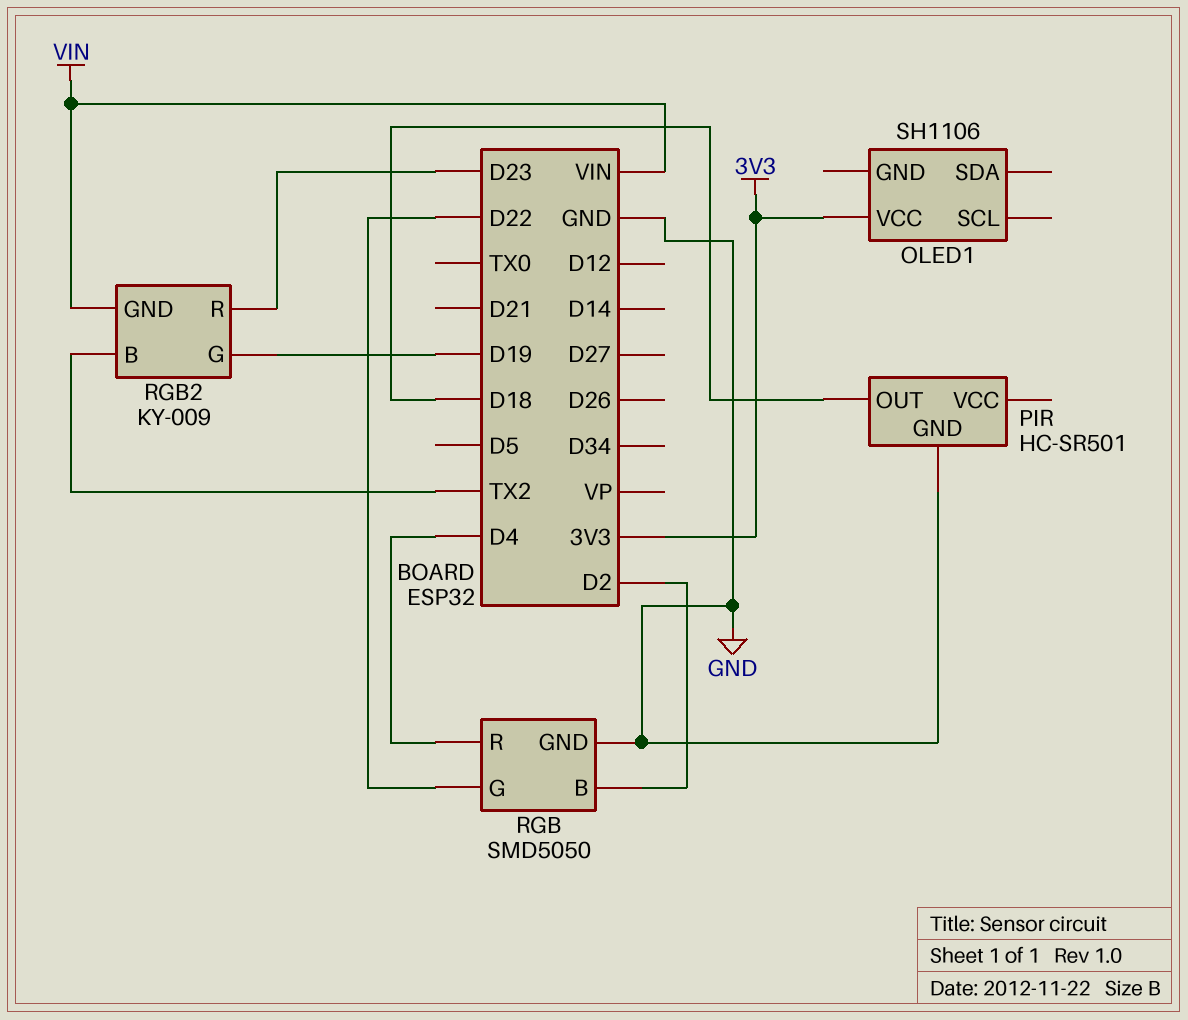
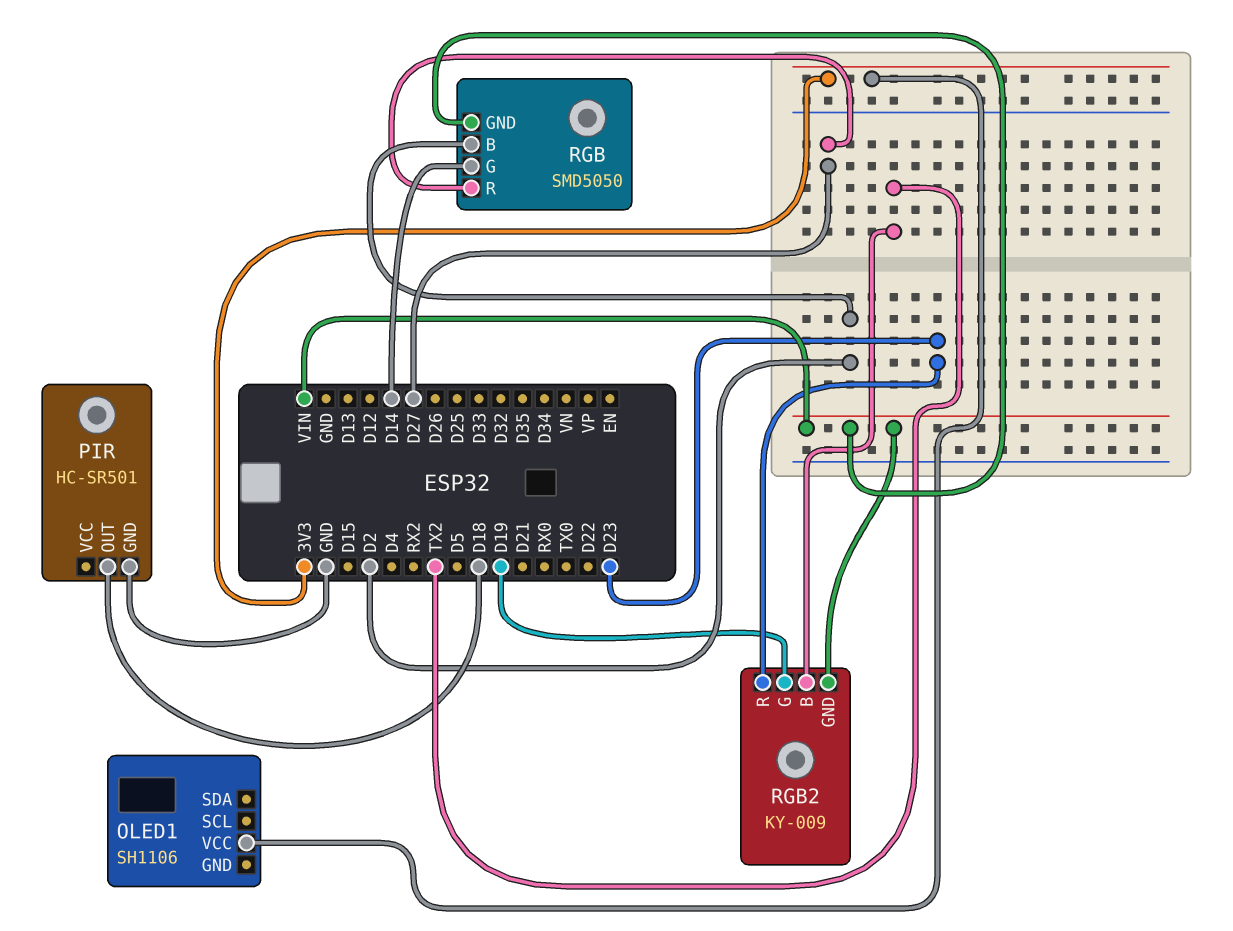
RGB pin G: D22 -> D14
RGB pin GND: GND -> VIN
RGB pin R: D4 -> D27

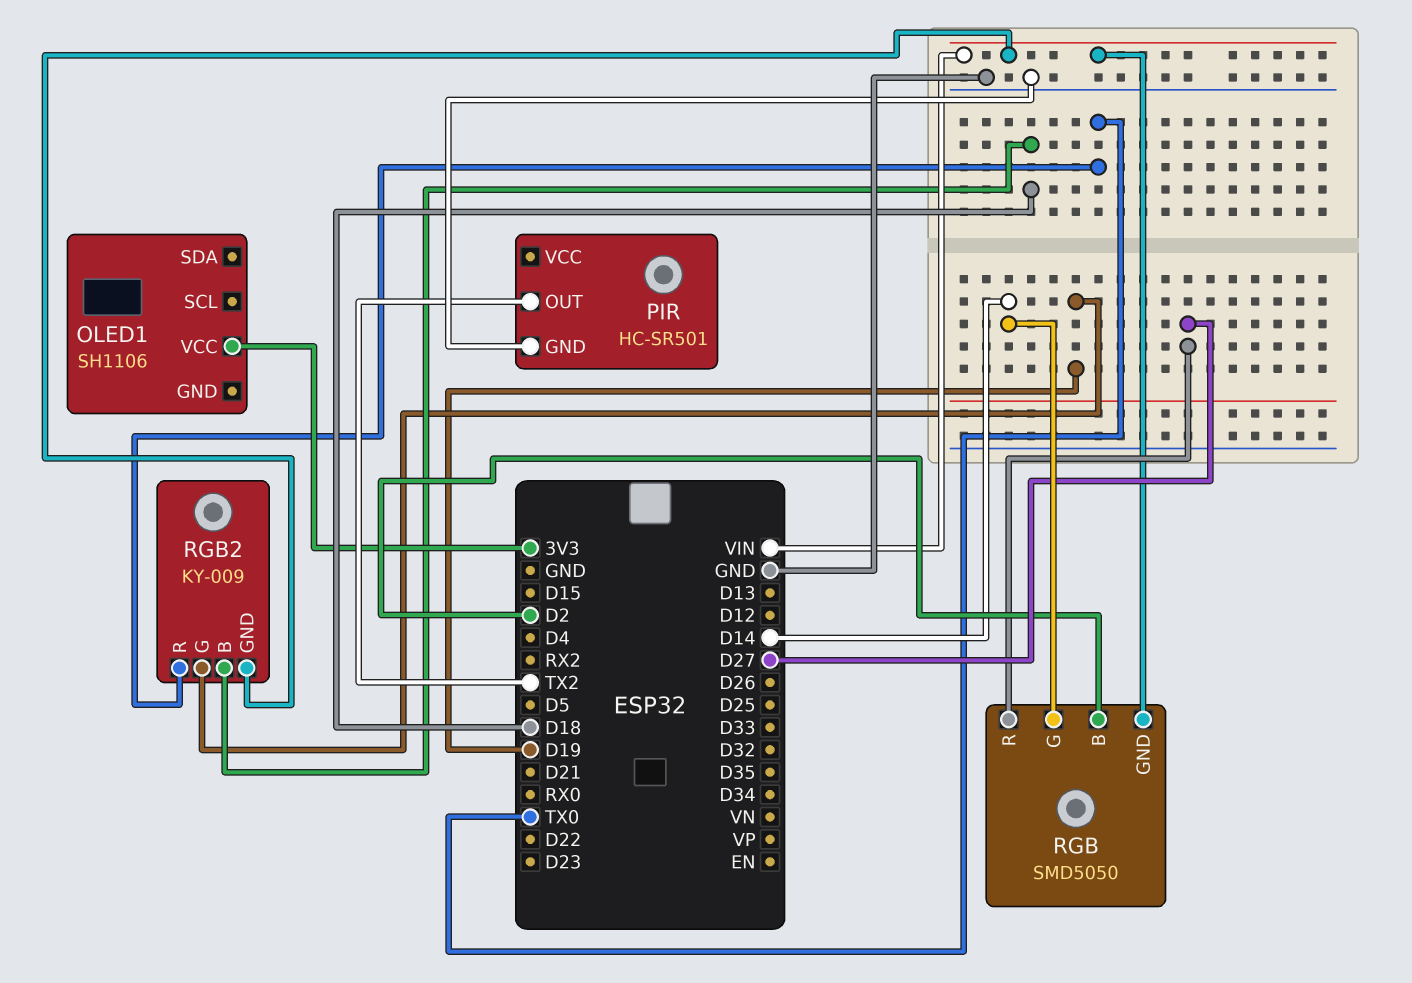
PIR pin OUT: D18 -> TX2
RGB2 pin B: TX2 -> D18
RGB2 pin R: D23 -> TX0

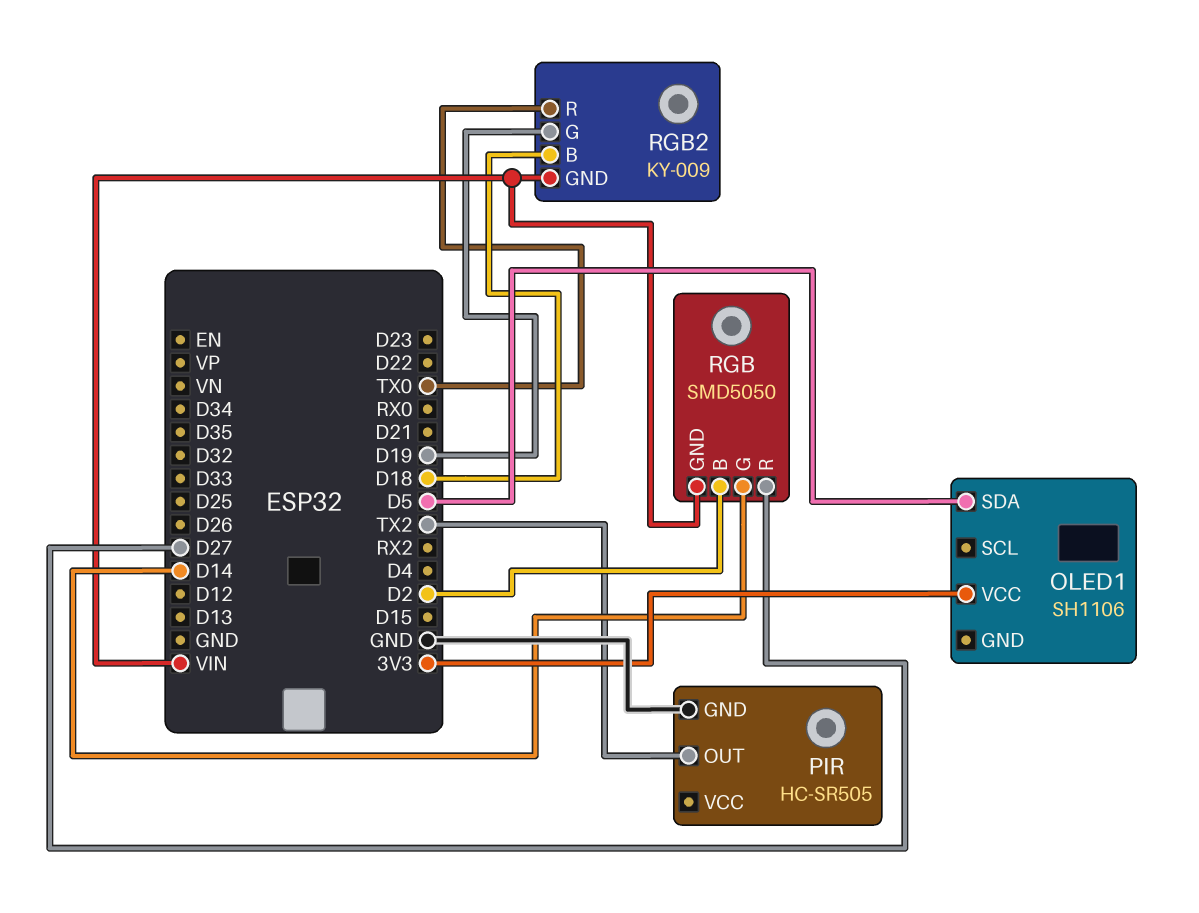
OLED1 pin SDA: none -> D5
PIR: HC-SR501 -> HC-SR505

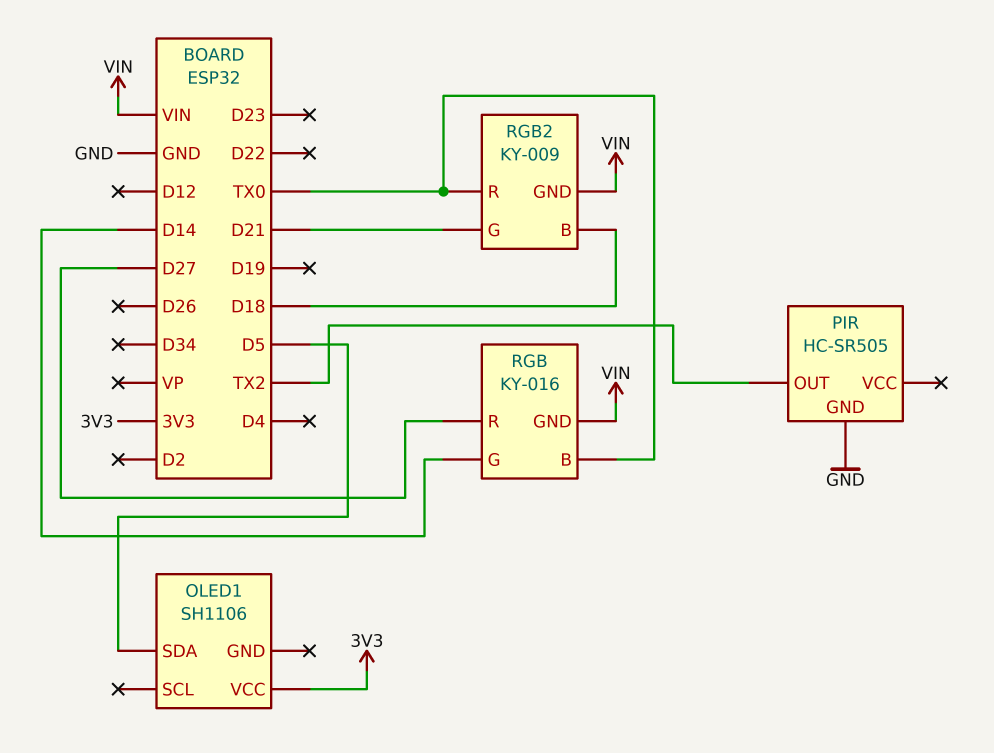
RGB: SMD5050 -> KY-016
RGB pin B: D2 -> TX0
RGB2 pin G: D19 -> D21

